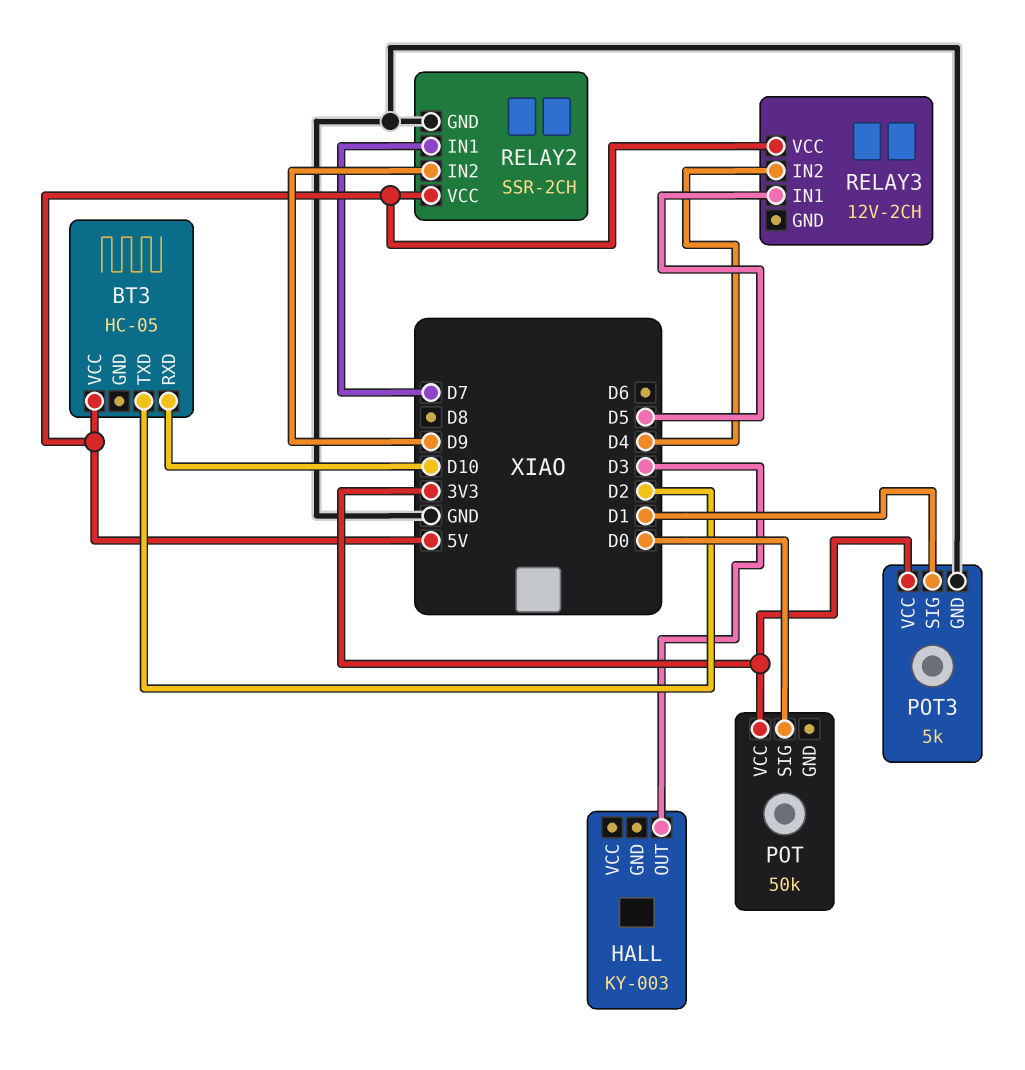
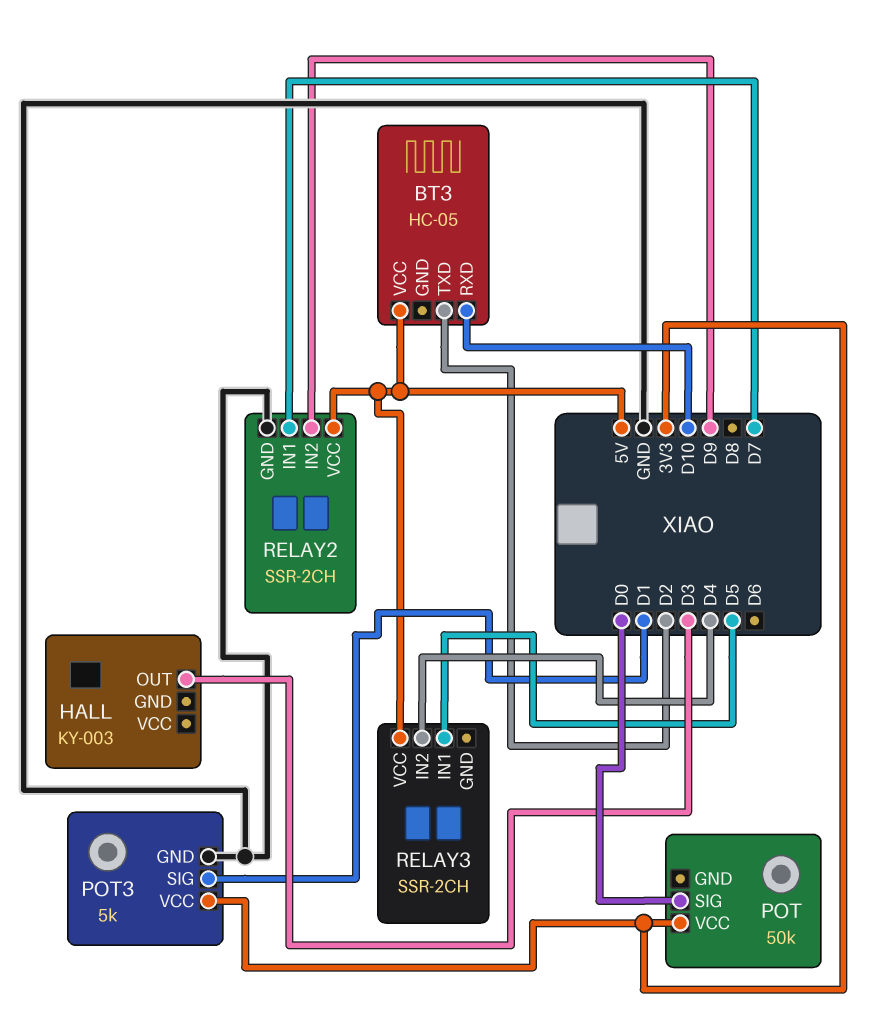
RELAY3: 12V-2CH -> SSR-2CH

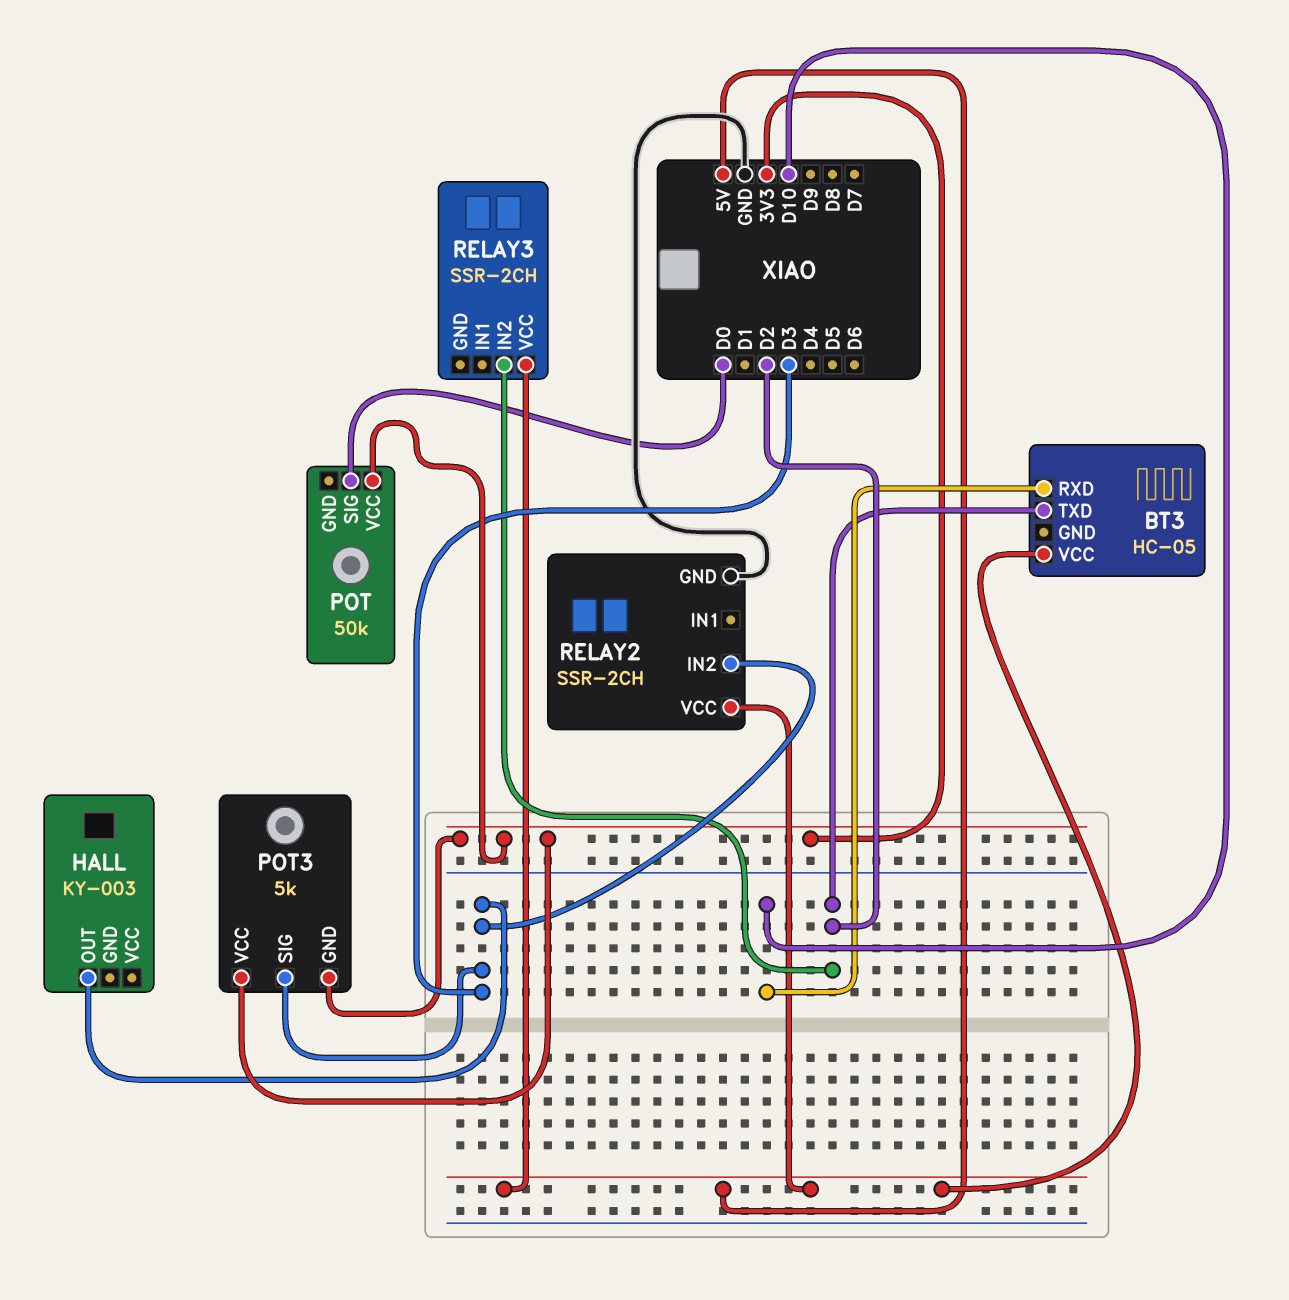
POT3 pin GND: GND -> 3V3
POT3 pin SIG: D1 -> D3
RELAY2 pin IN1: D7 -> none
RELAY2 pin IN2: D9 -> D3
RELAY3 pin IN1: D5 -> none
RELAY3 pin IN2: D4 -> D2

